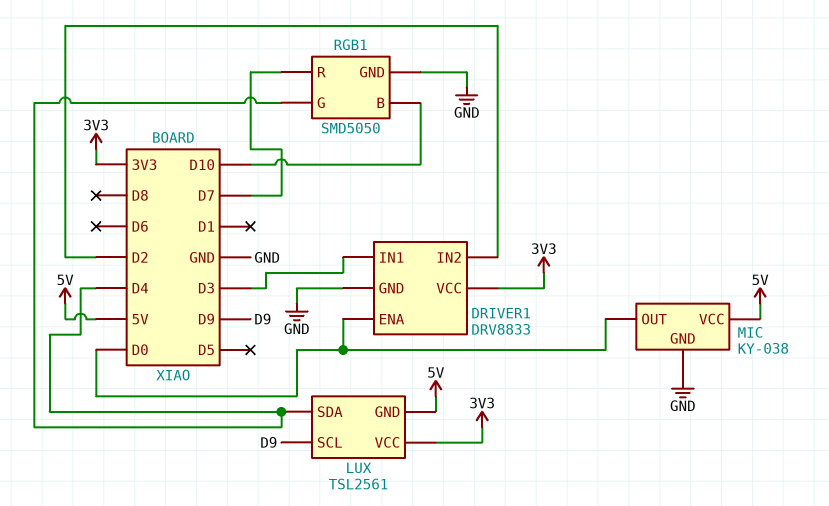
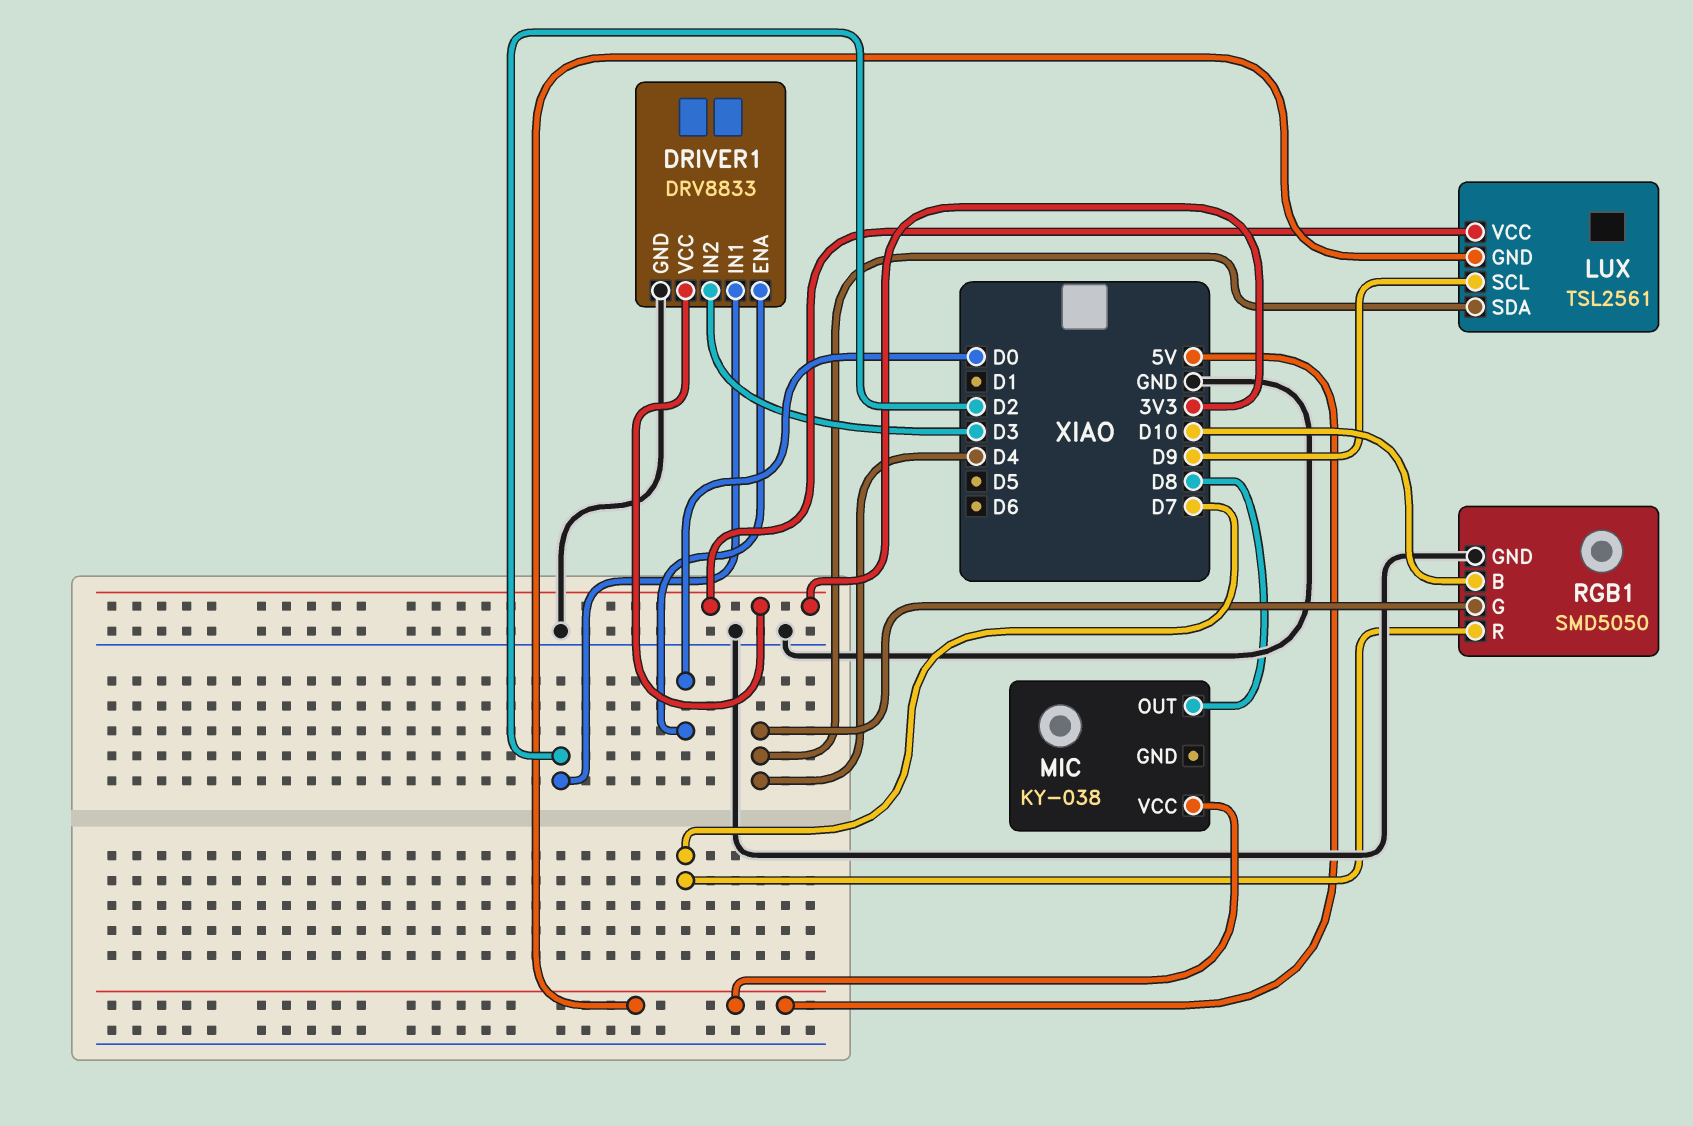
DRIVER1 pin IN1: D3 -> D2
DRIVER1 pin IN2: D2 -> D3
MIC pin GND: GND -> none
MIC pin OUT: D0 -> D8

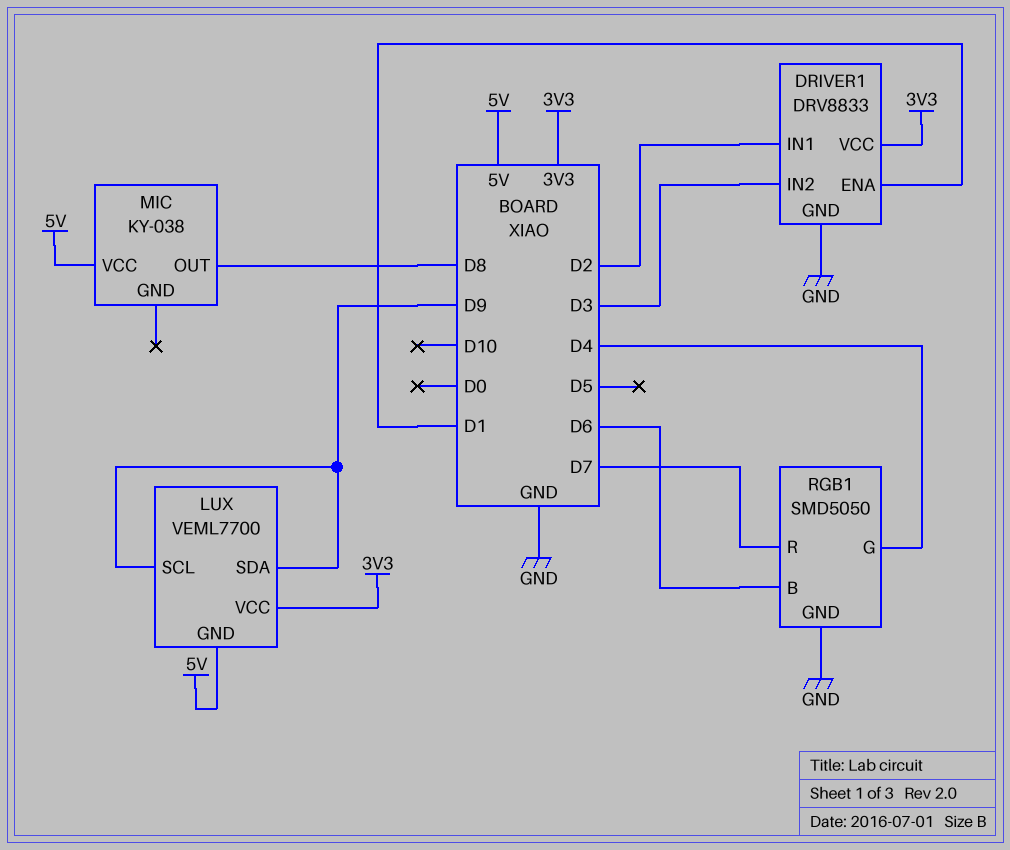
DRIVER1 pin ENA: D0 -> D1
LUX: TSL2561 -> VEML7700
LUX pin SDA: D4 -> D9
RGB1 pin B: D10 -> D6

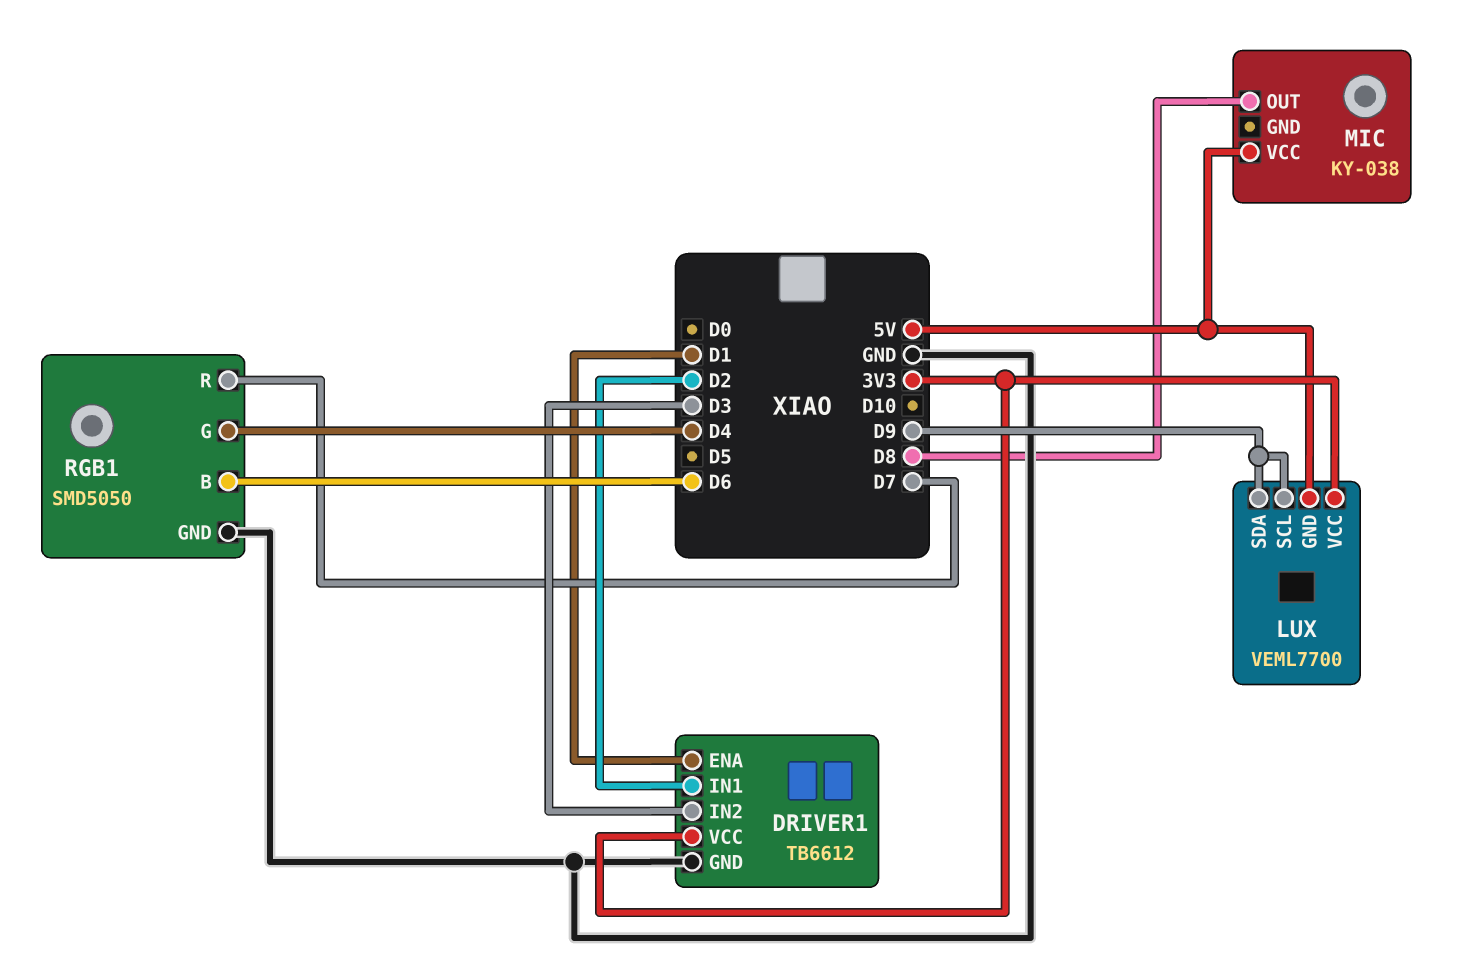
DRIVER1: DRV8833 -> TB6612

